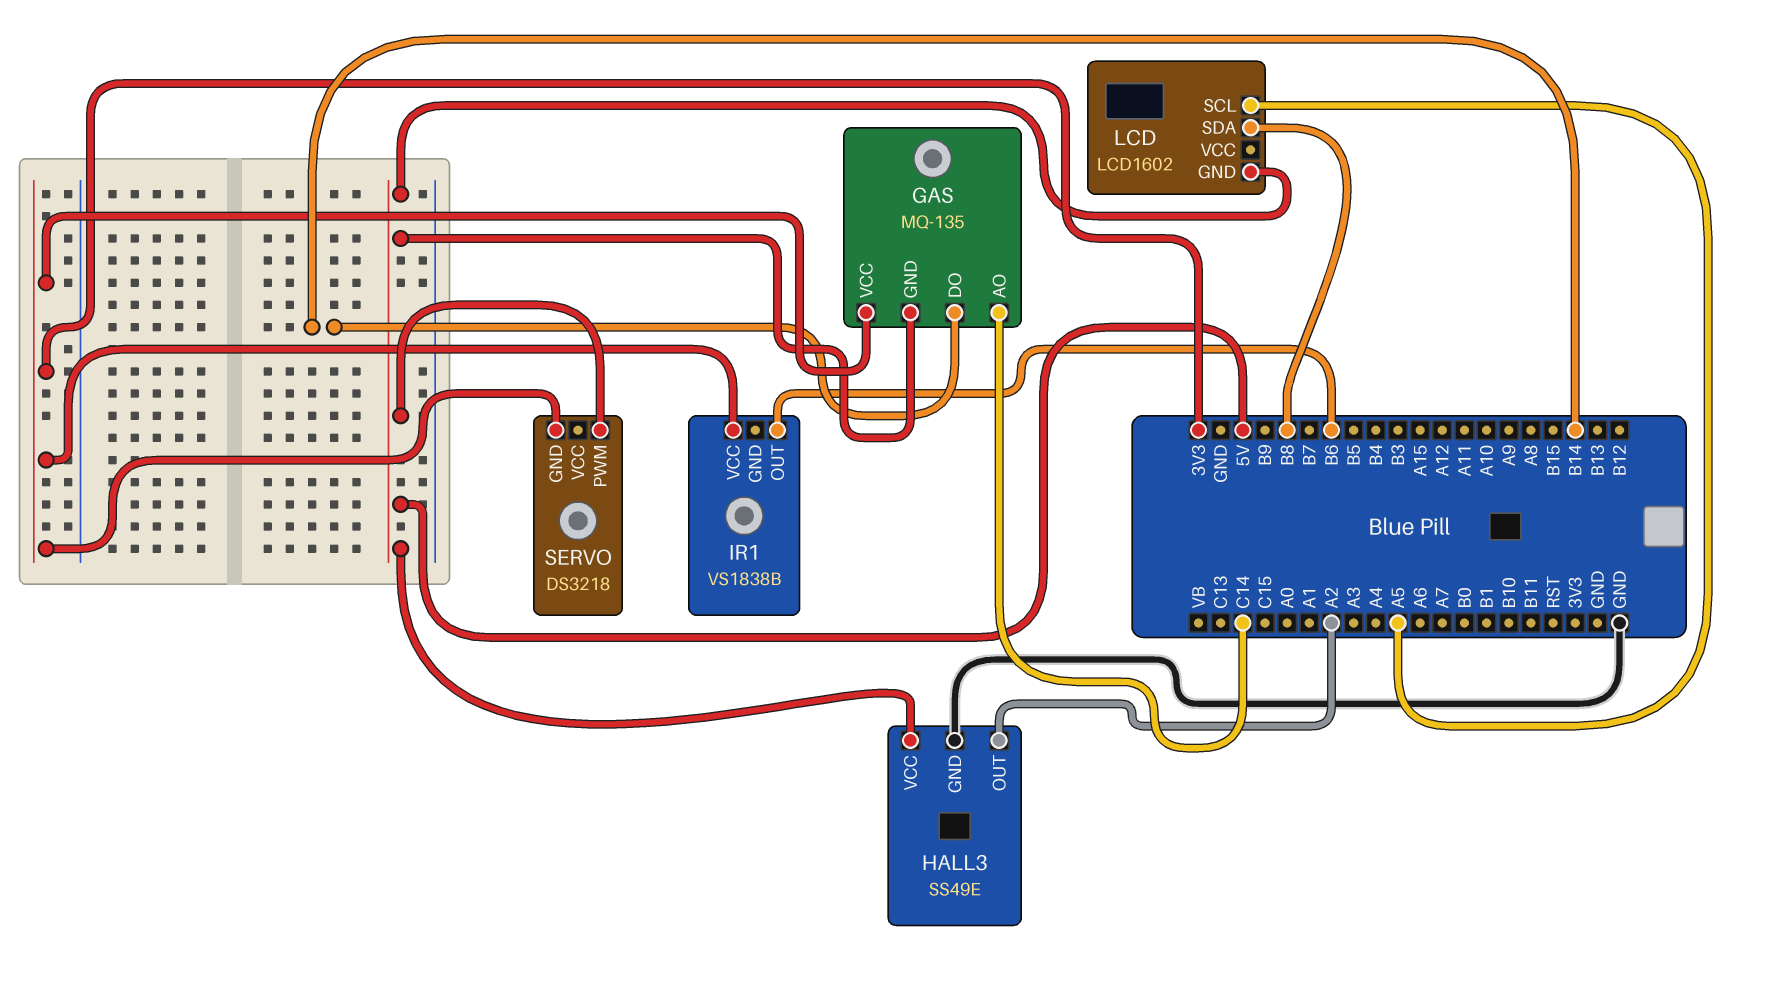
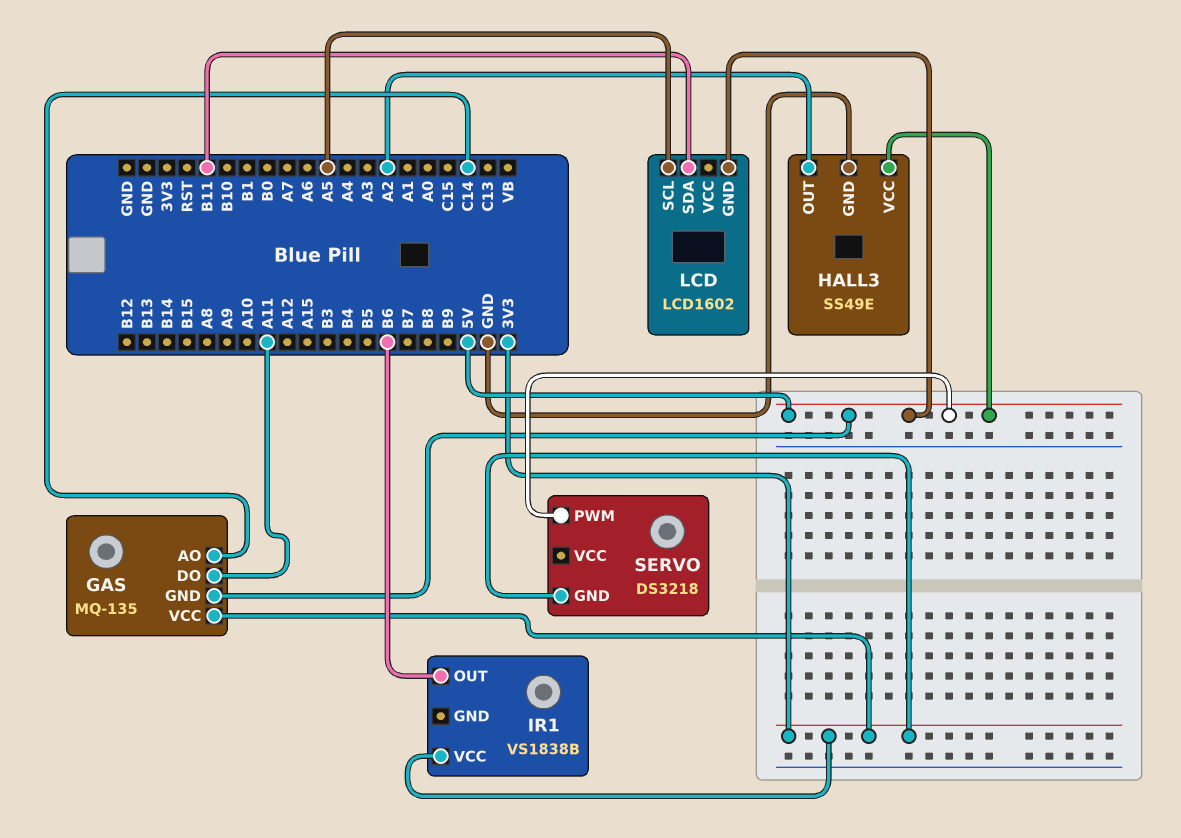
GAS pin DO: B14 -> A11
LCD pin SDA: B8 -> B11

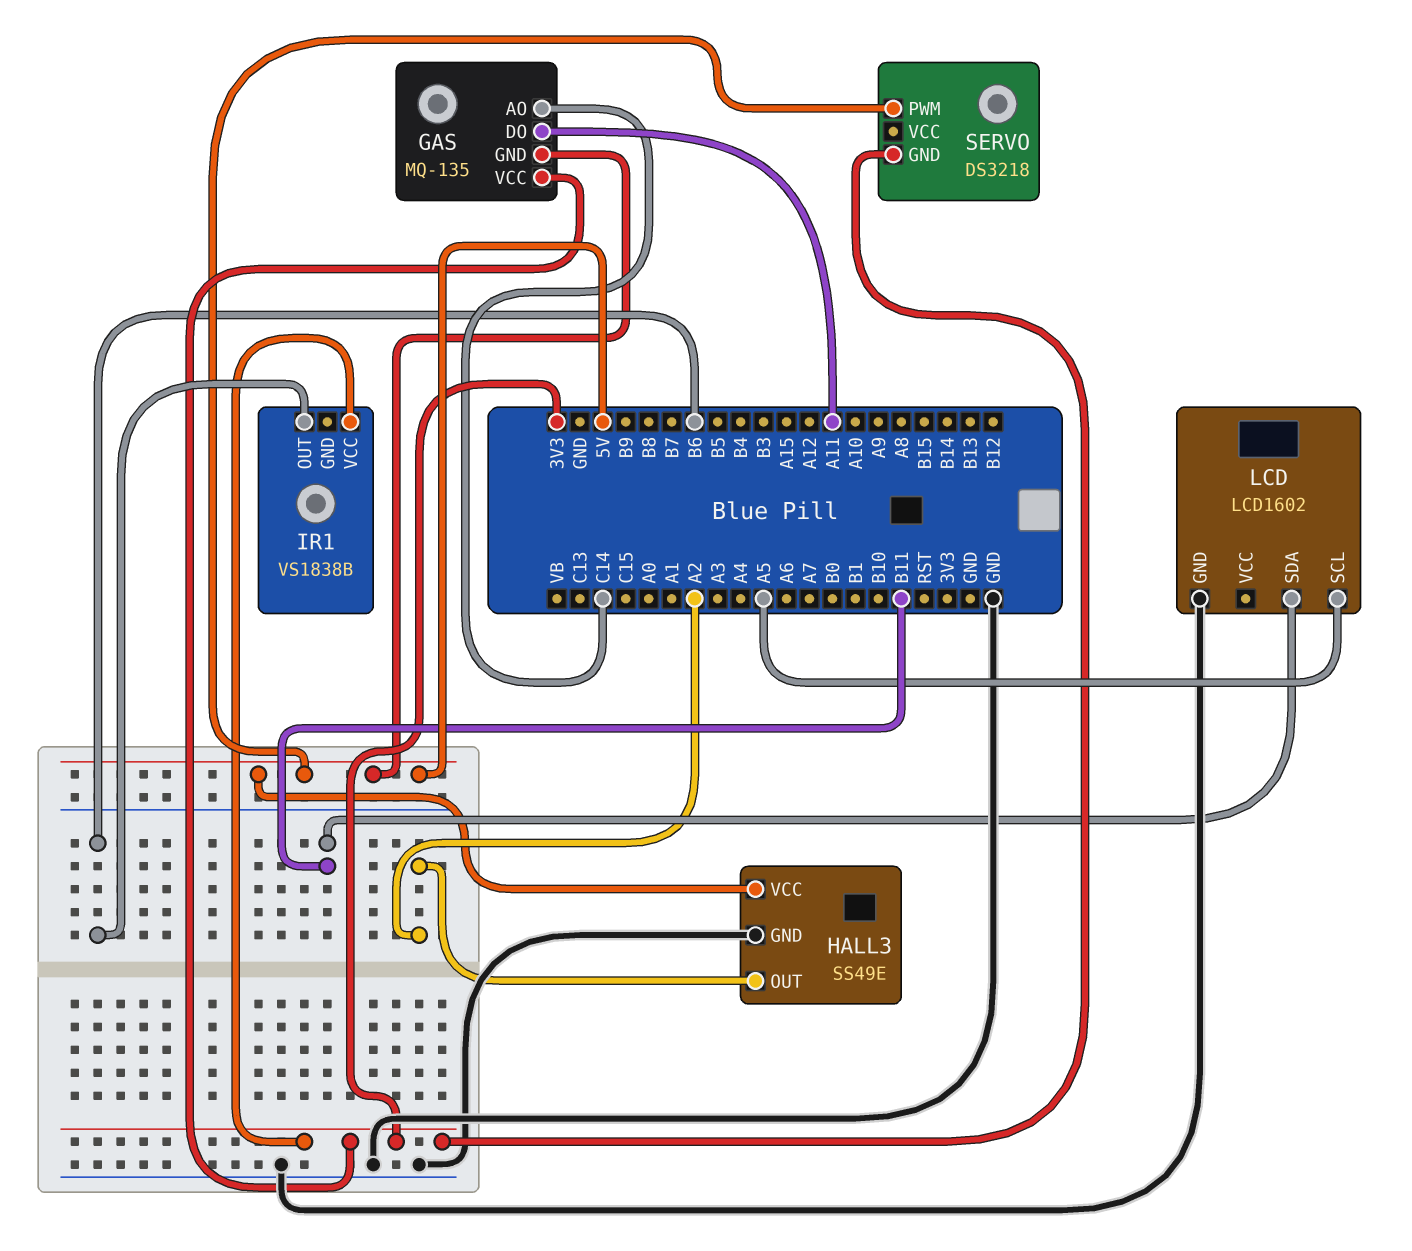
LCD pin GND: 5V -> GND

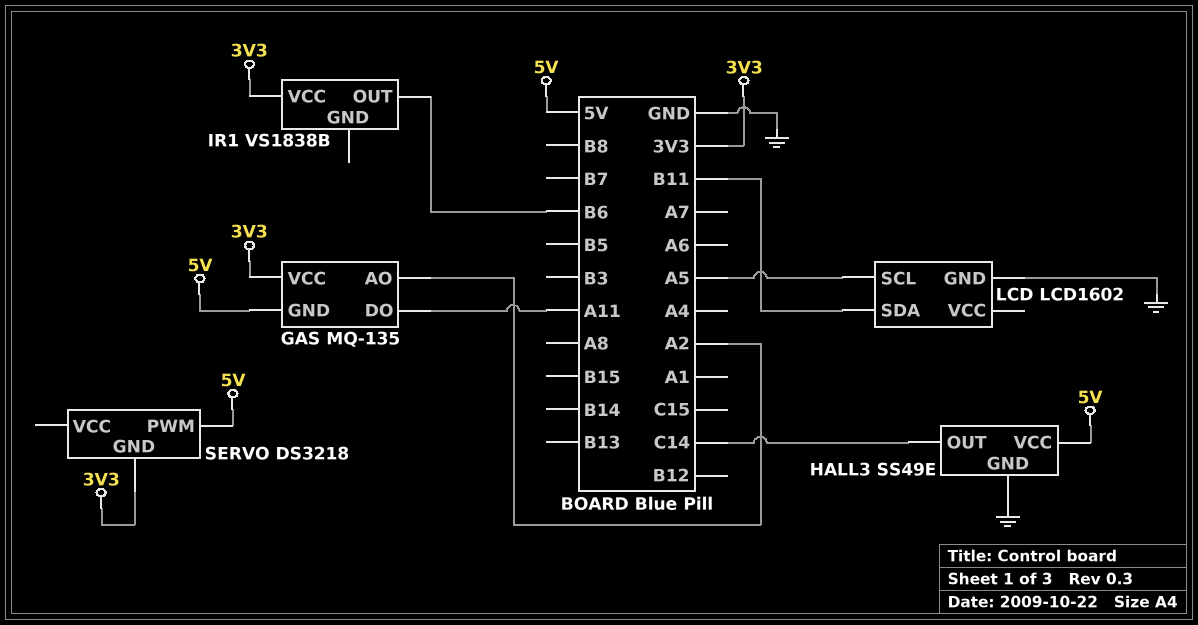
GAS pin AO: C14 -> A2
HALL3 pin OUT: A2 -> C14

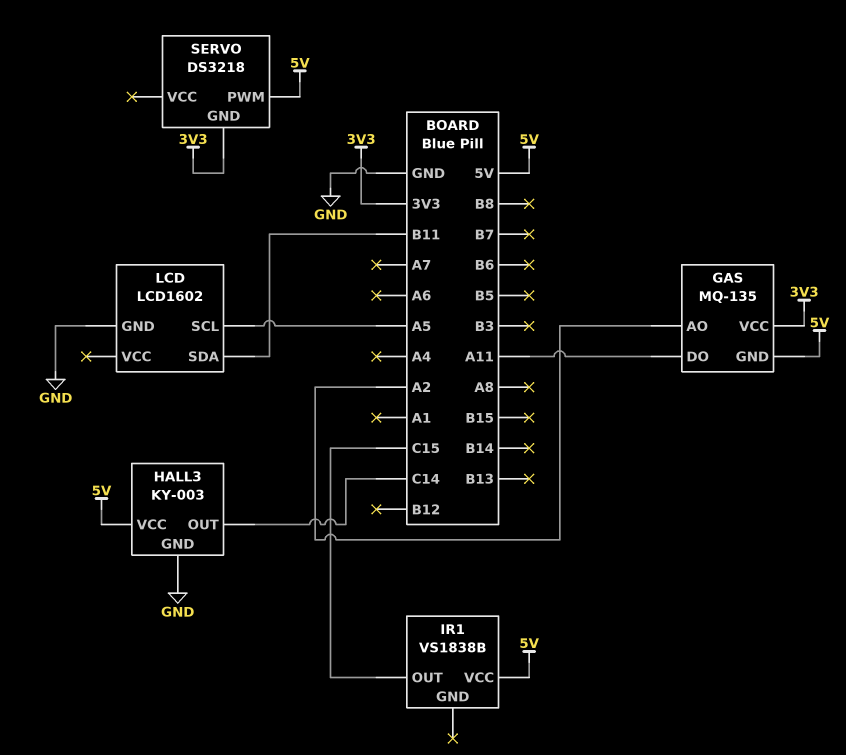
HALL3: SS49E -> KY-003
IR1 pin OUT: B6 -> C15
IR1 pin VCC: 3V3 -> 5V

